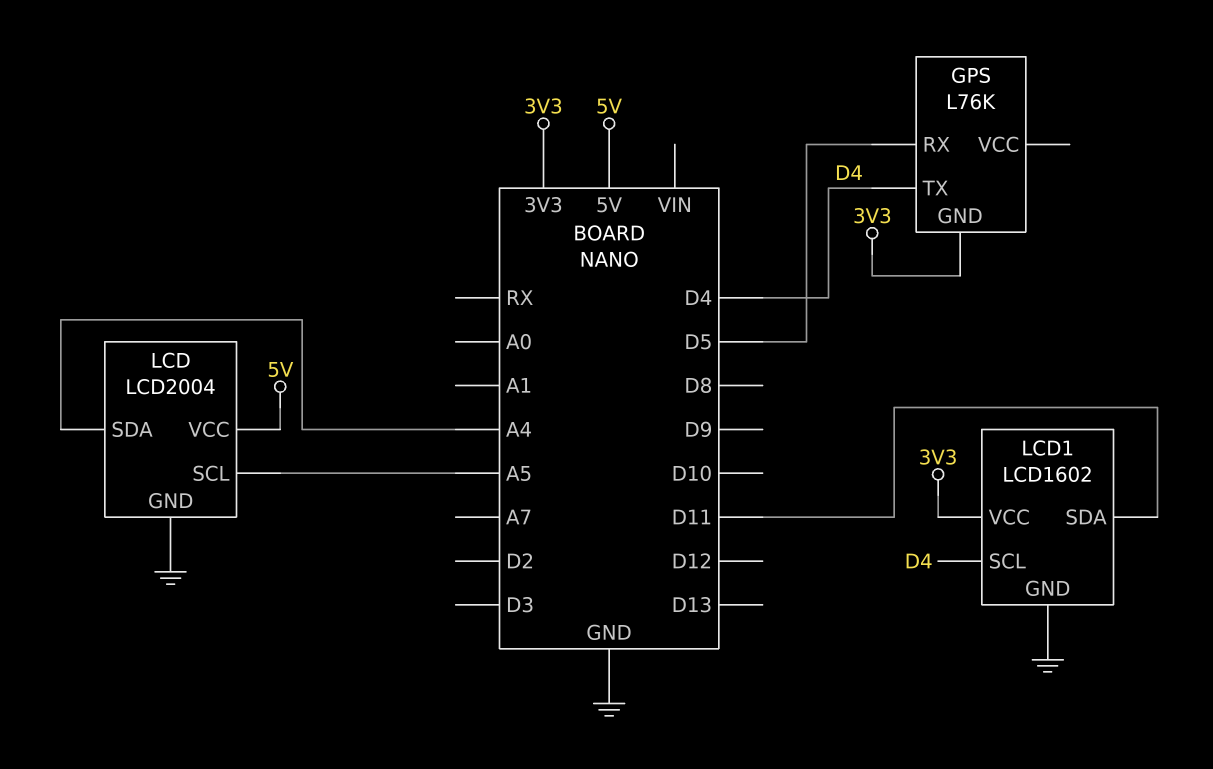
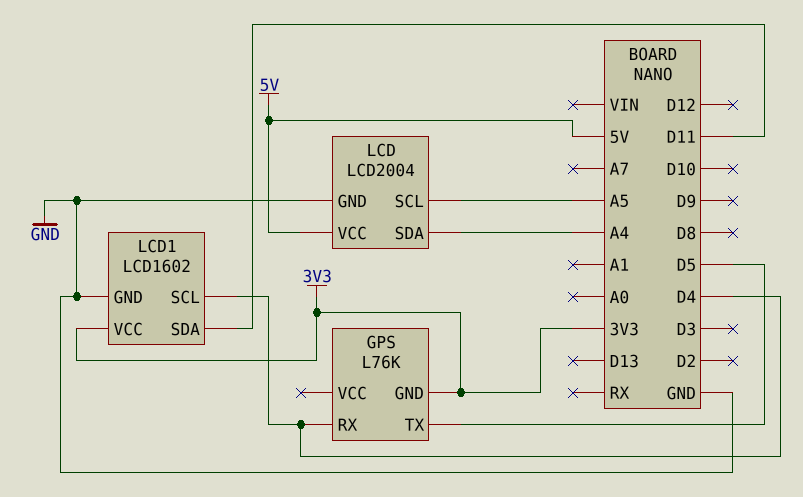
GPS pin RX: D5 -> D4
GPS pin TX: D4 -> D5

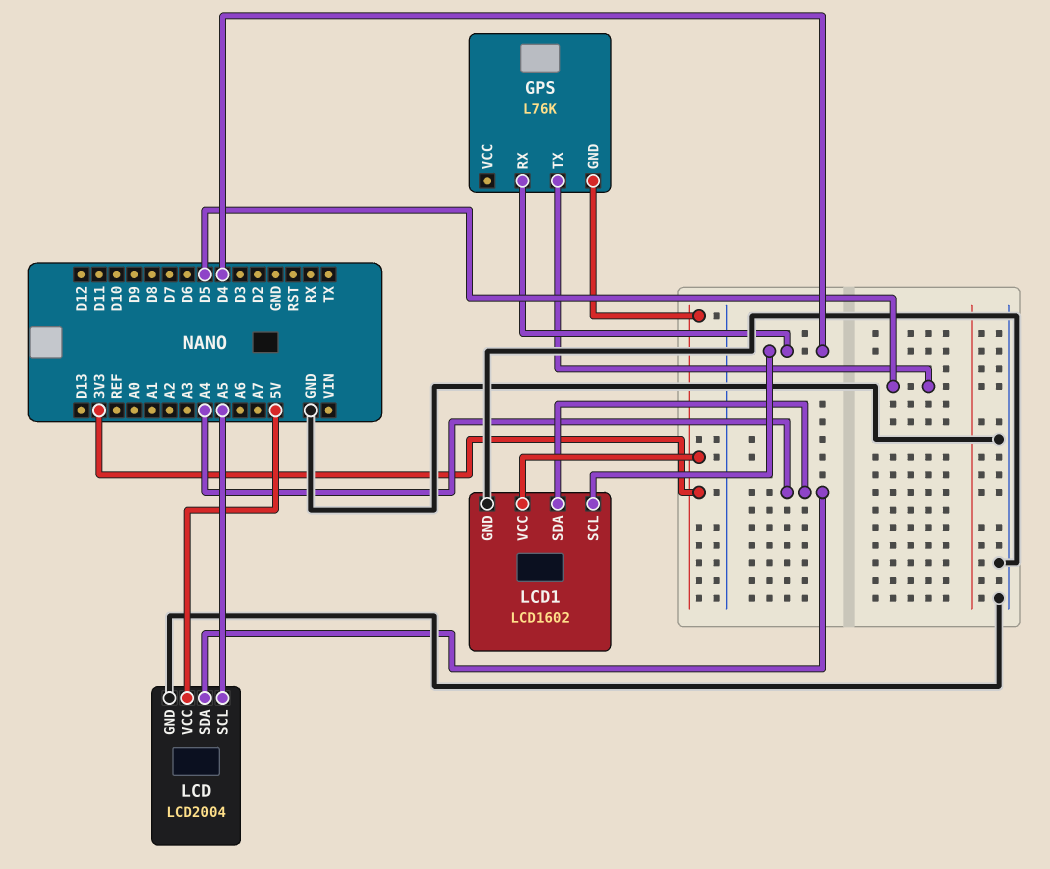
LCD1 pin SDA: D11 -> A4

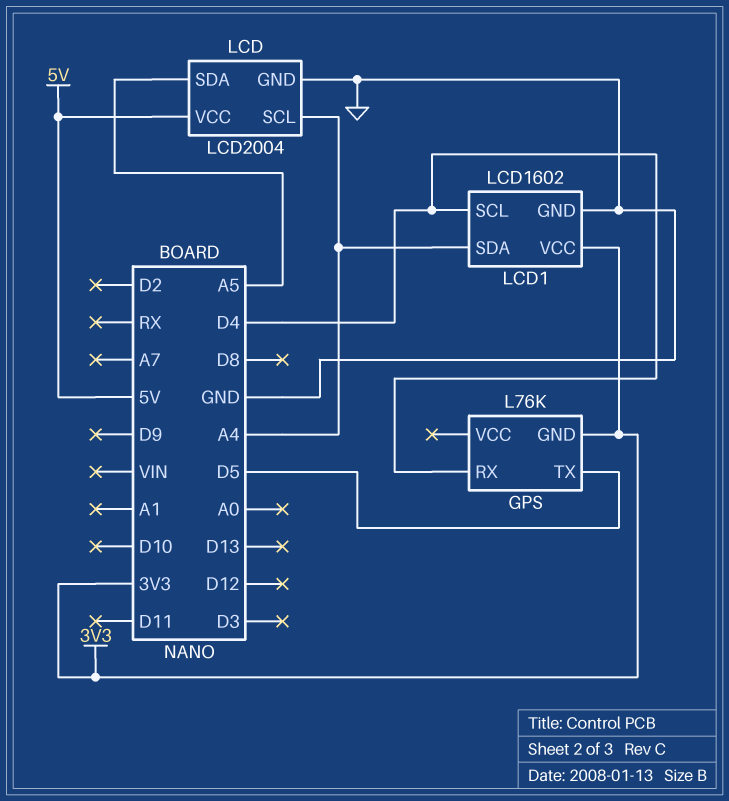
LCD pin SCL: A5 -> A4
LCD pin SDA: A4 -> A5

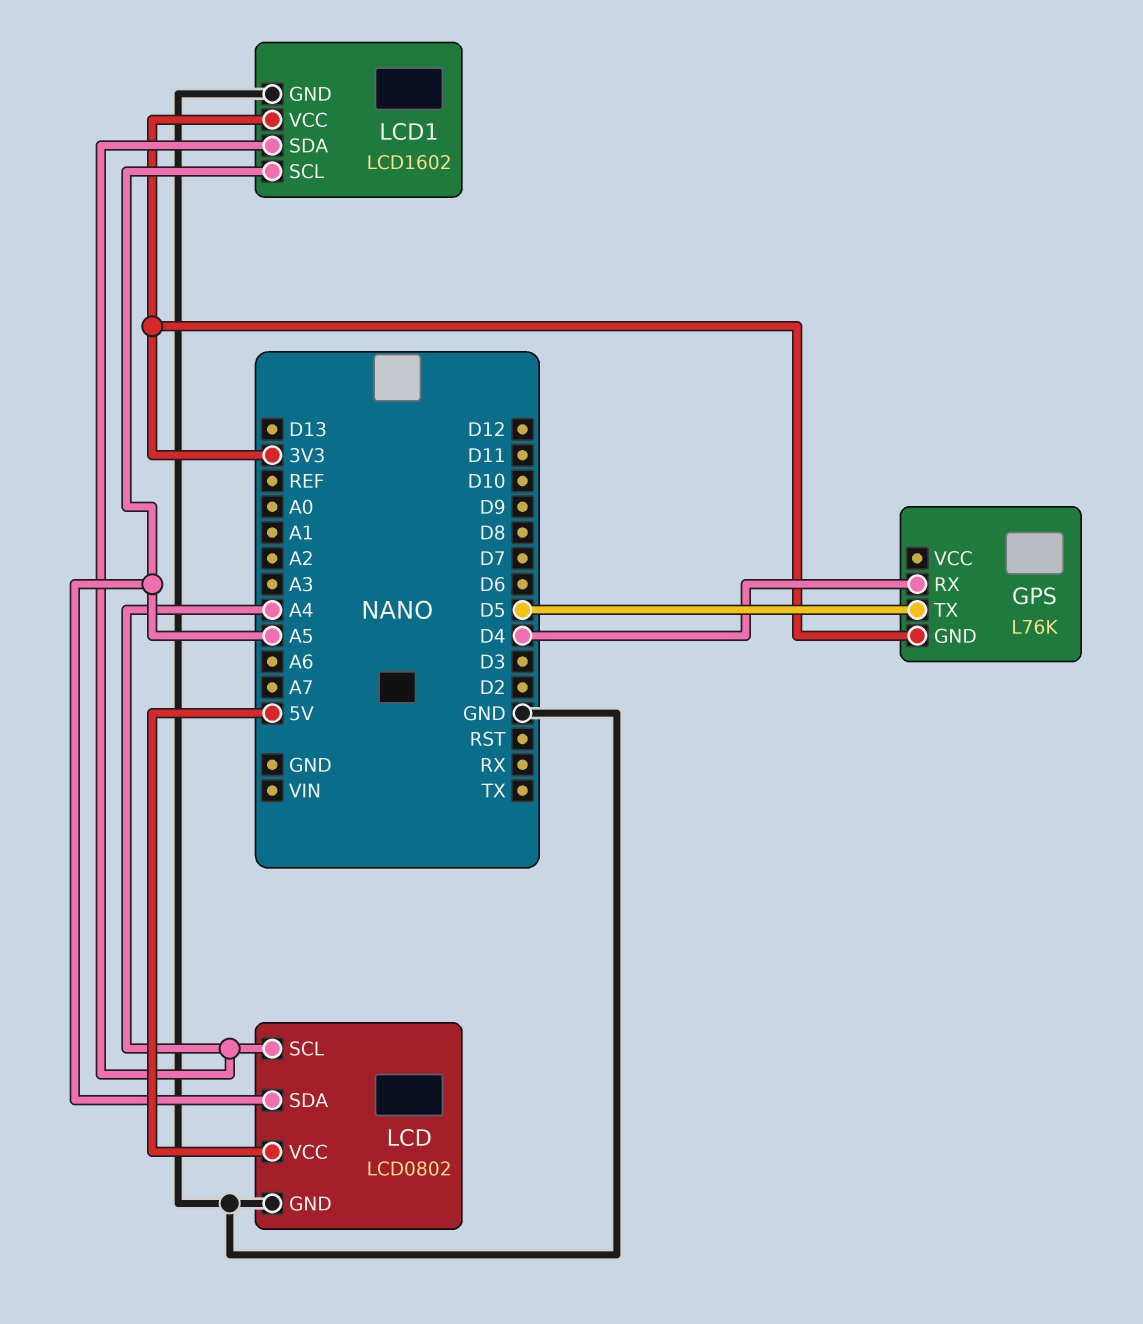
LCD: LCD2004 -> LCD0802
LCD1 pin SCL: D4 -> A5

